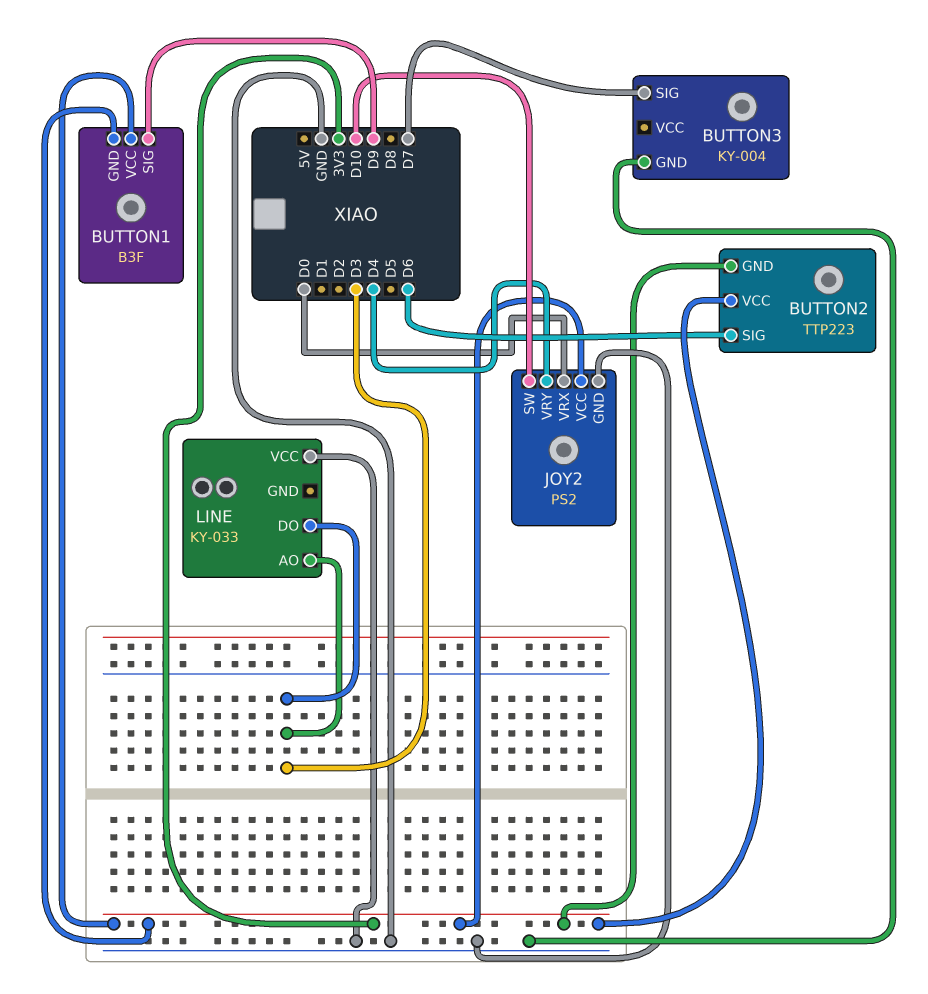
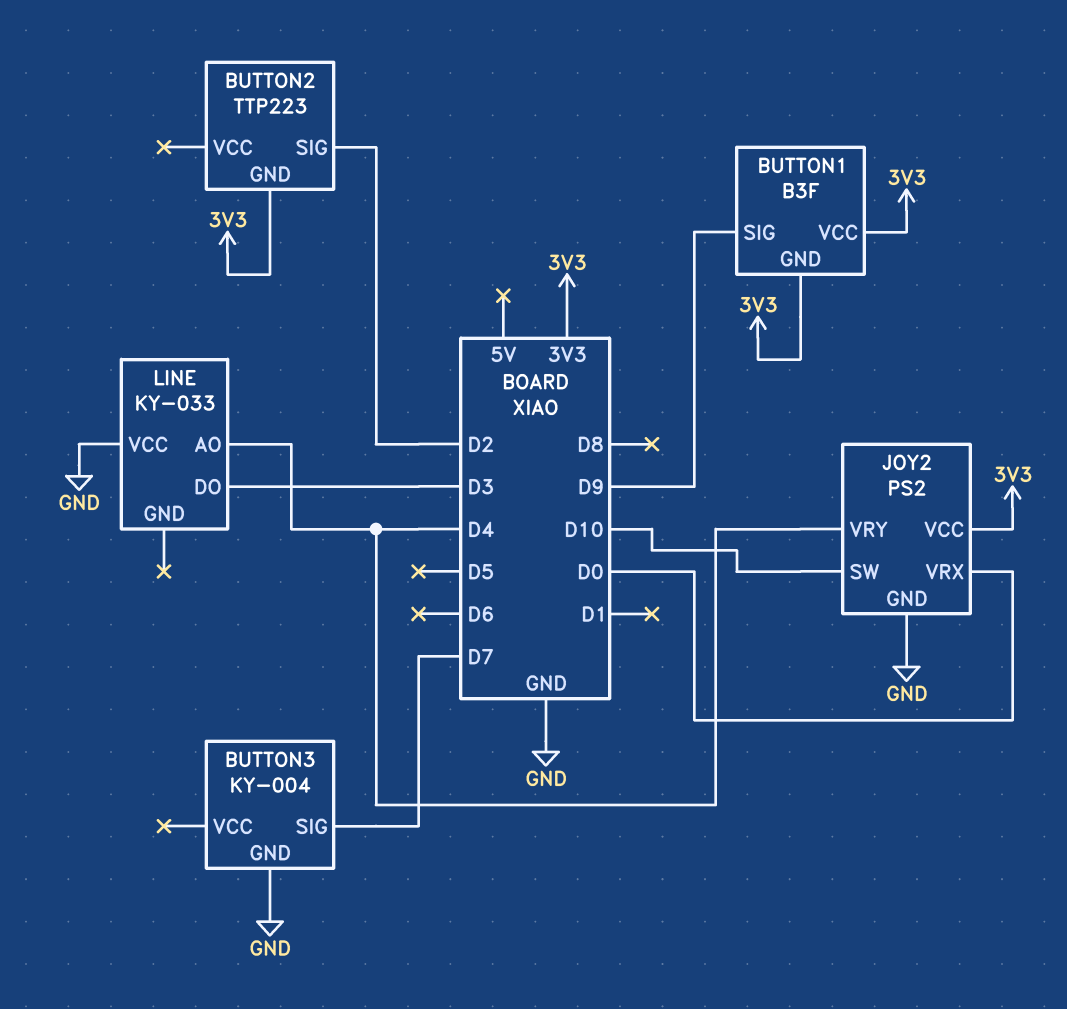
BUTTON2 pin SIG: D6 -> D2
BUTTON2 pin VCC: 3V3 -> none
LINE pin AO: D3 -> D4

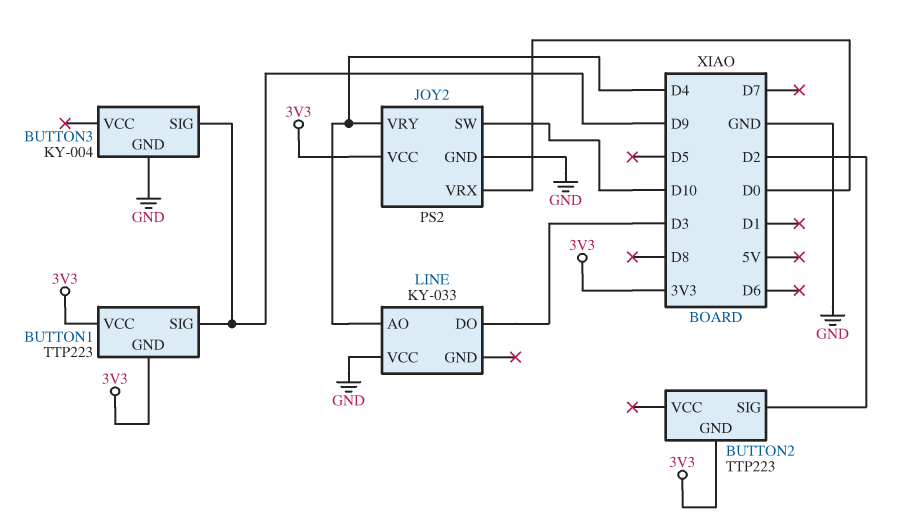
BUTTON1: B3F -> TTP223
BUTTON3 pin SIG: D7 -> D9

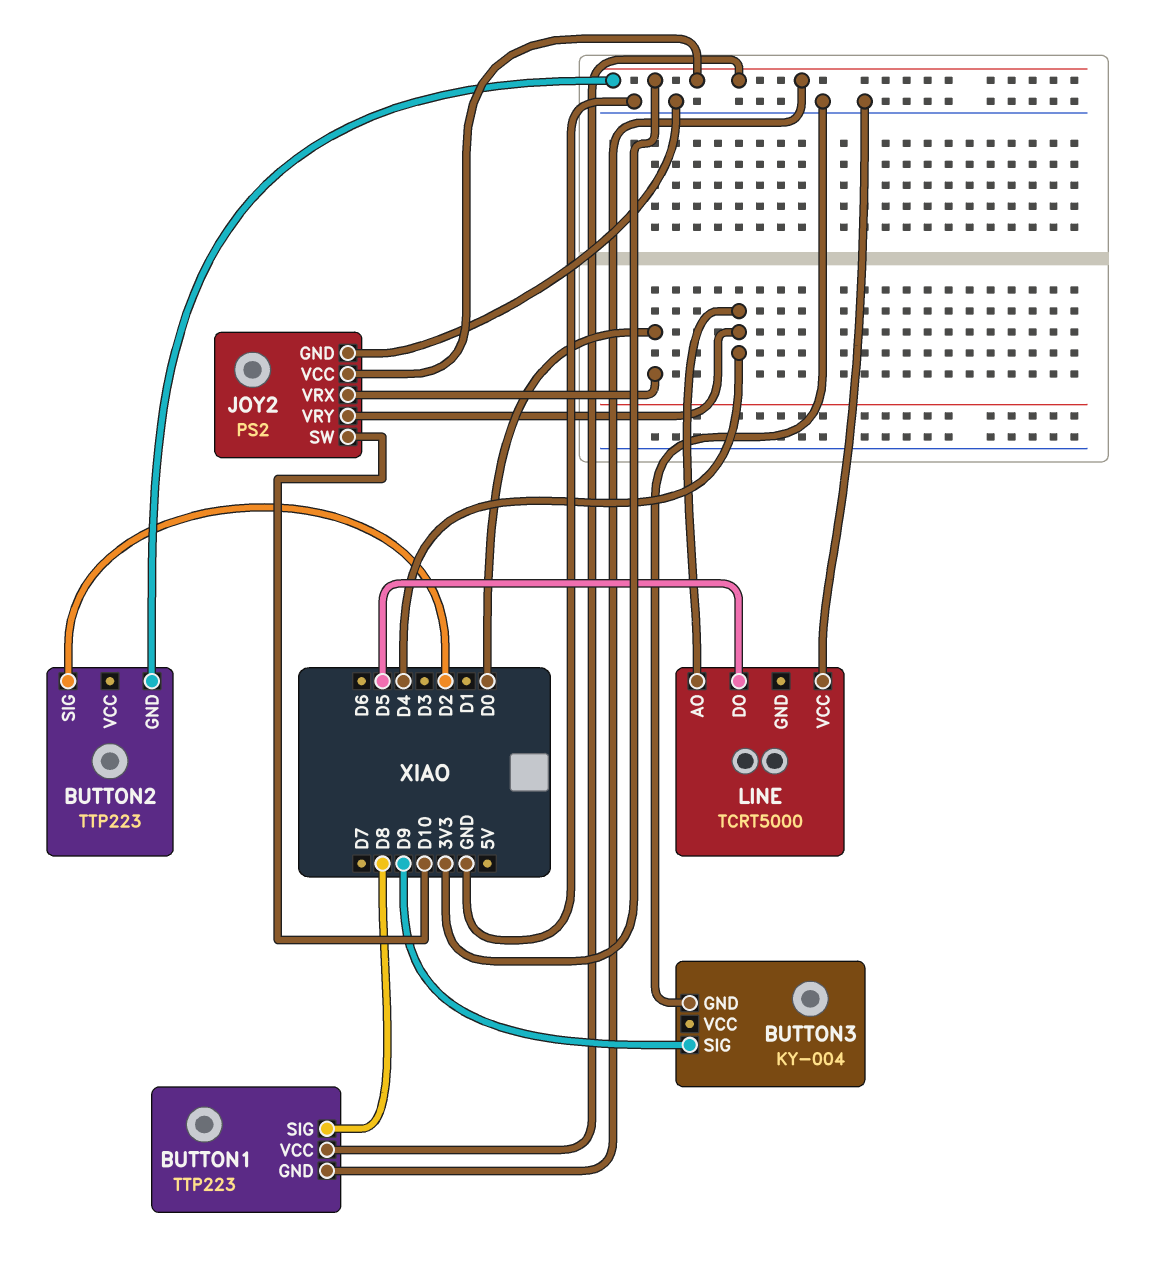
BUTTON1 pin SIG: D9 -> D8
LINE: KY-033 -> TCRT5000
LINE pin DO: D3 -> D5

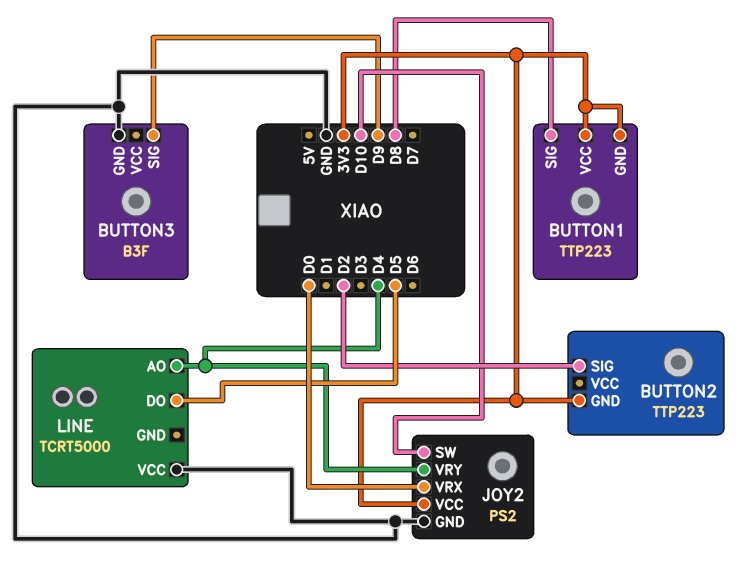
BUTTON3: KY-004 -> B3F

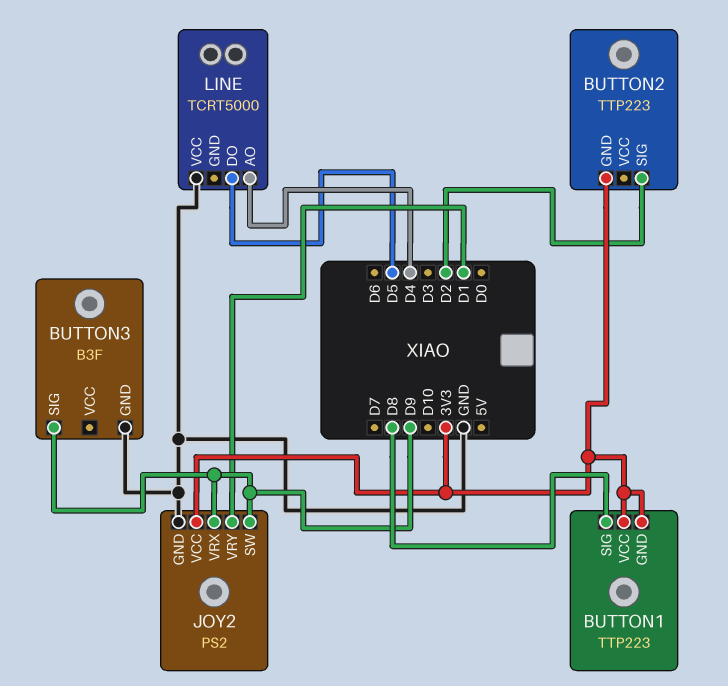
JOY2 pin SW: D10 -> D9
JOY2 pin VRX: D0 -> D9
JOY2 pin VRY: D4 -> D1

